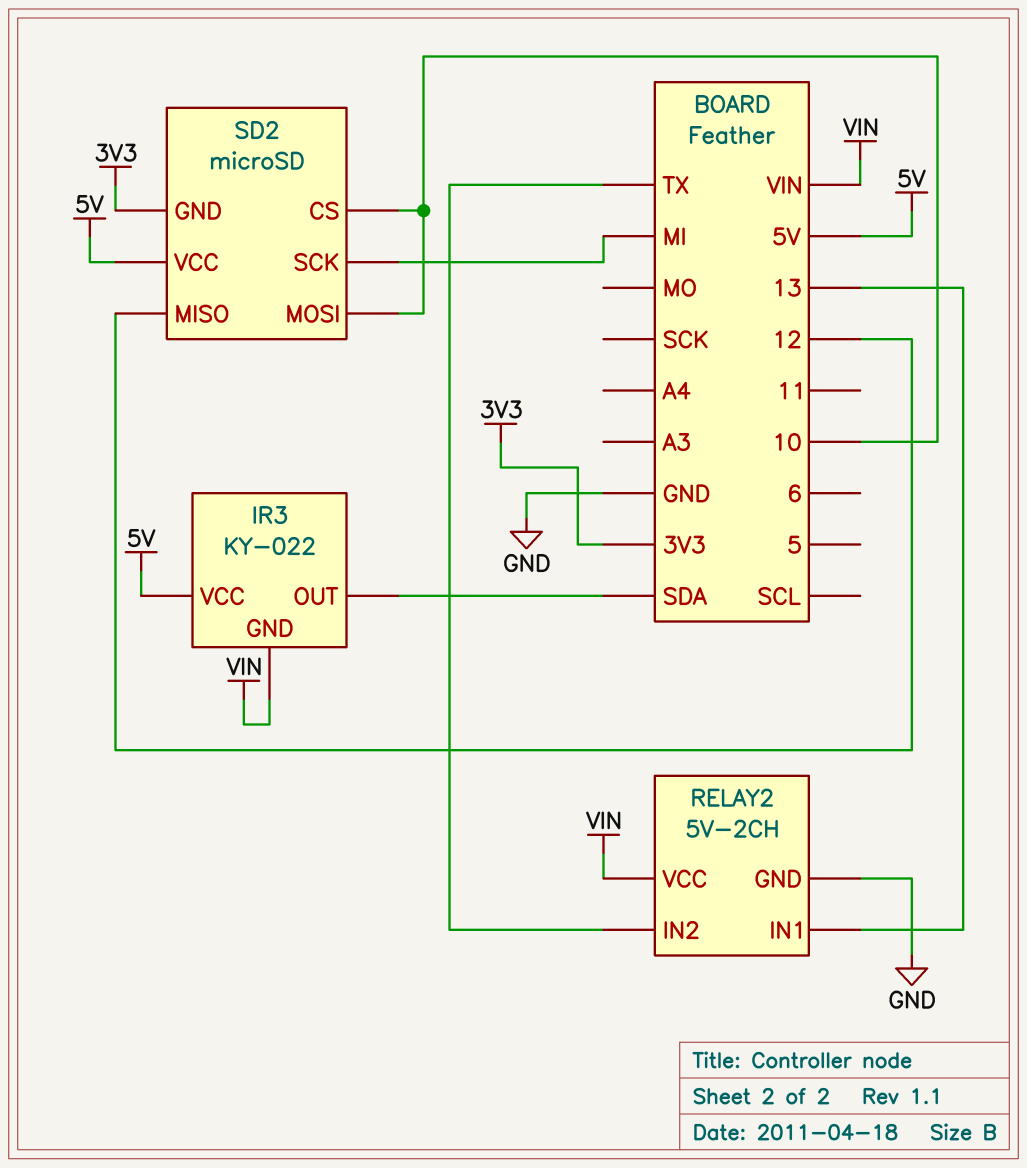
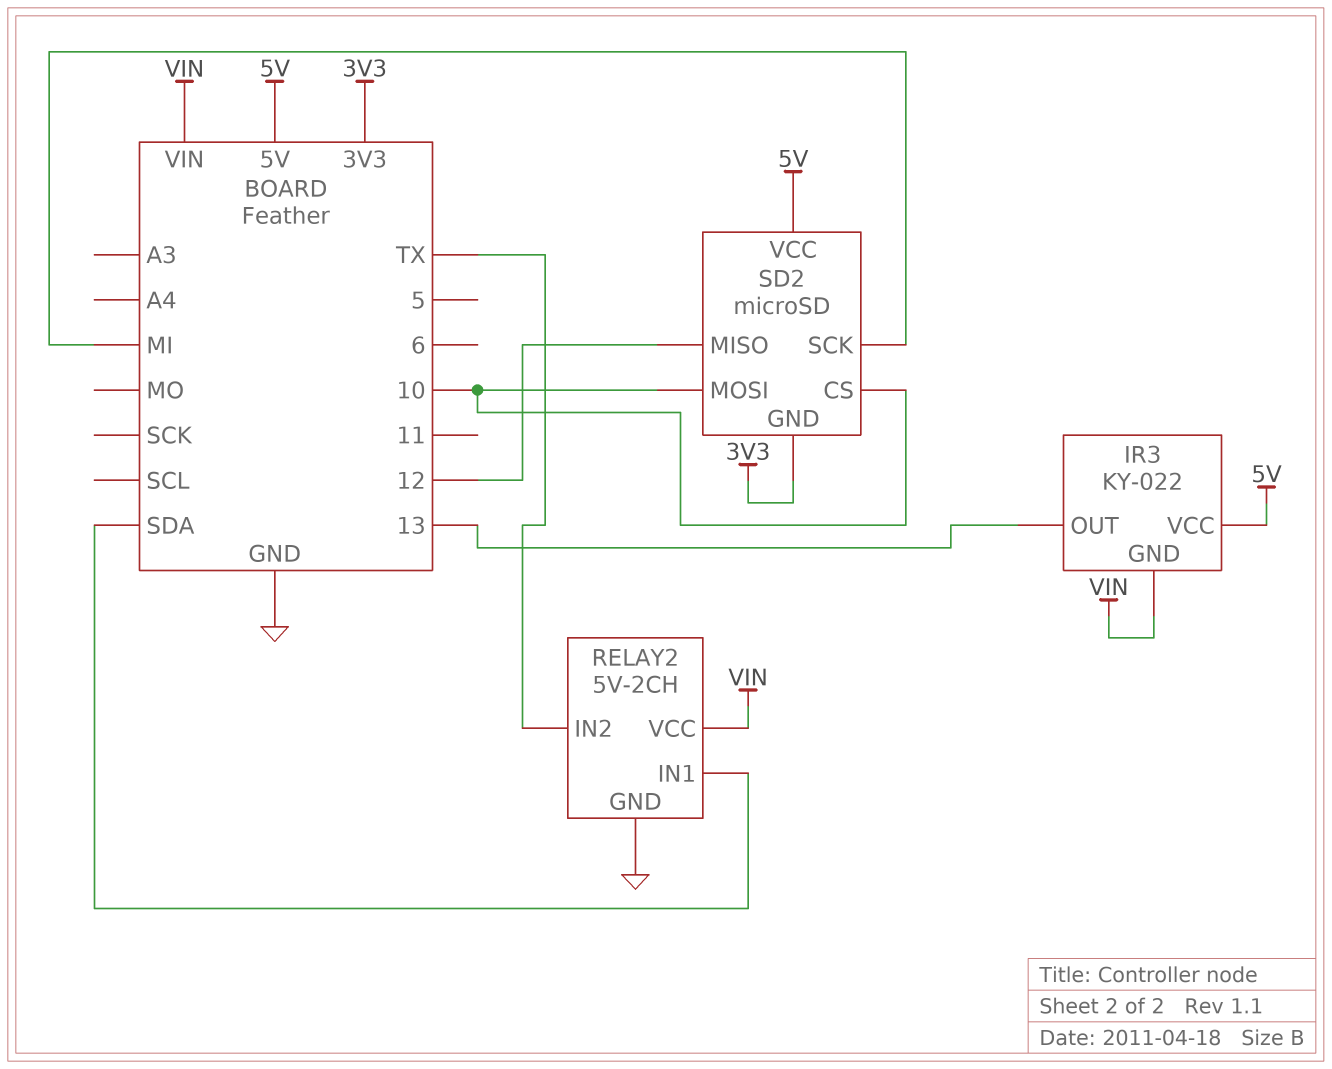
IR3 pin OUT: SDA -> 13
RELAY2 pin IN1: 13 -> SDA

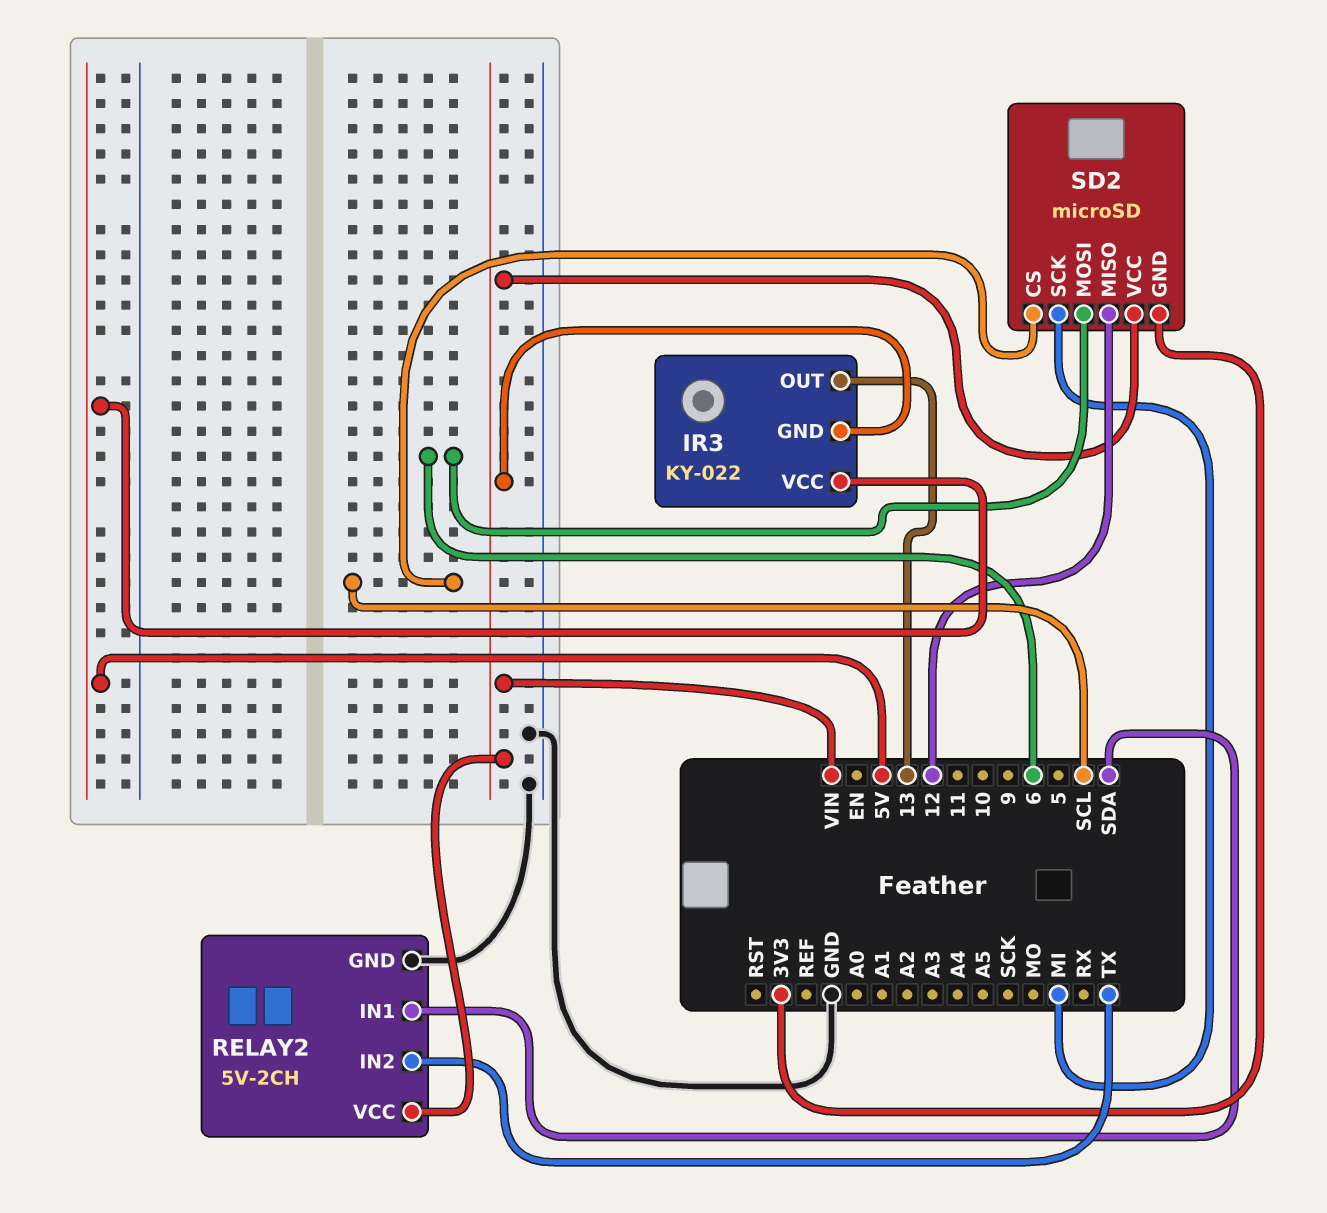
SD2 pin CS: 10 -> SCL
SD2 pin MOSI: 10 -> 6
SD2 pin VCC: 5V -> VIN

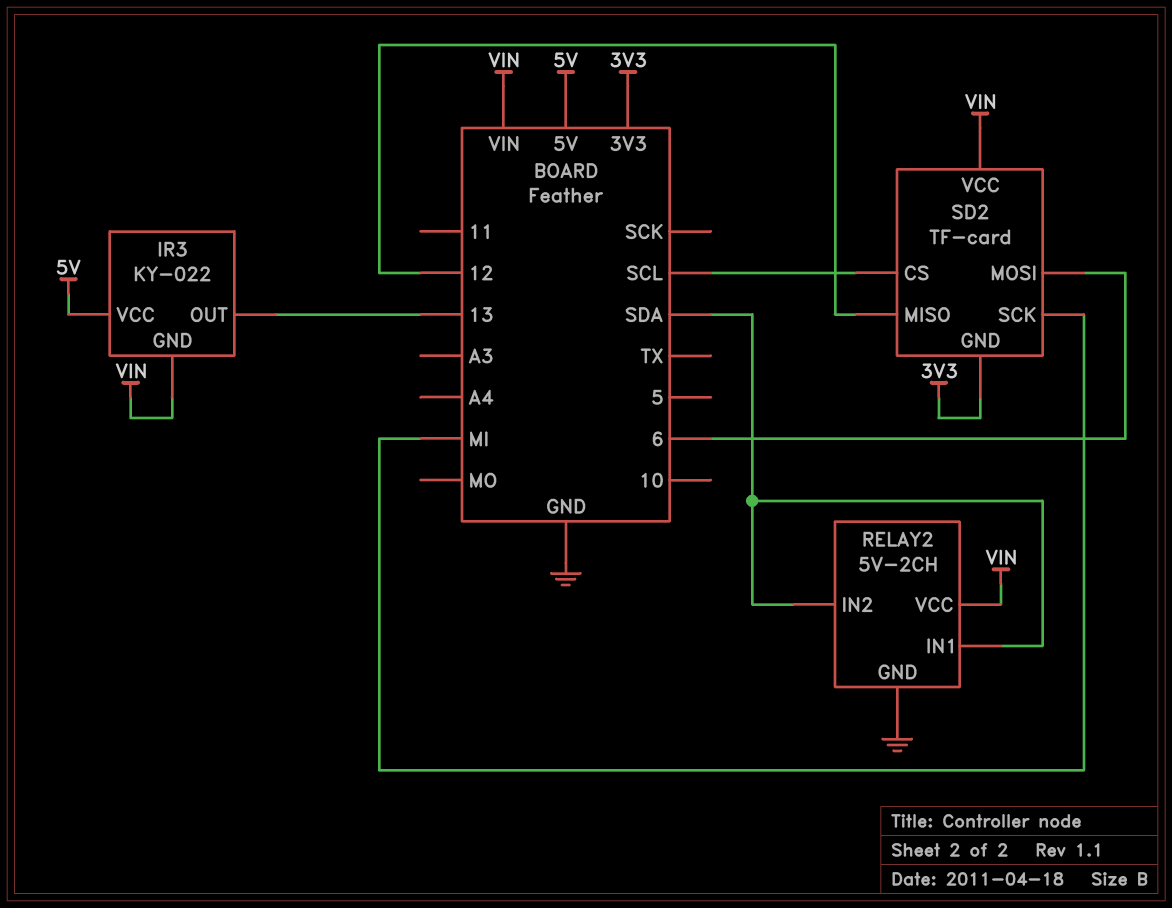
RELAY2 pin IN2: TX -> SDA
SD2: microSD -> TF-card

